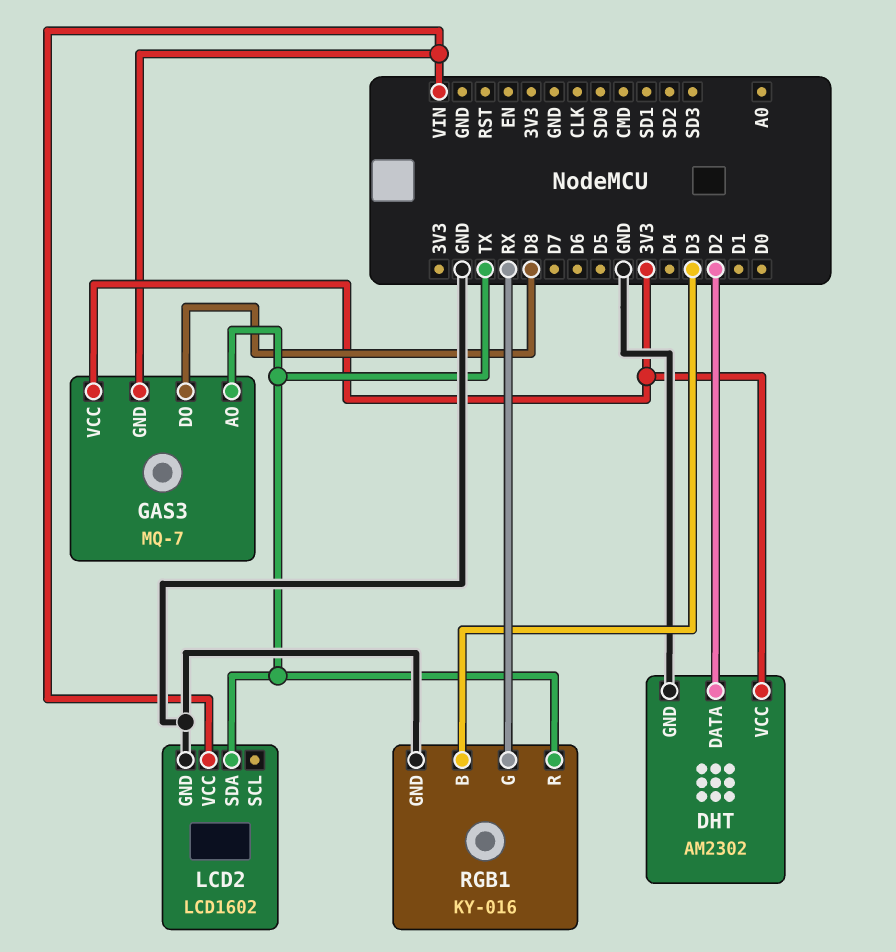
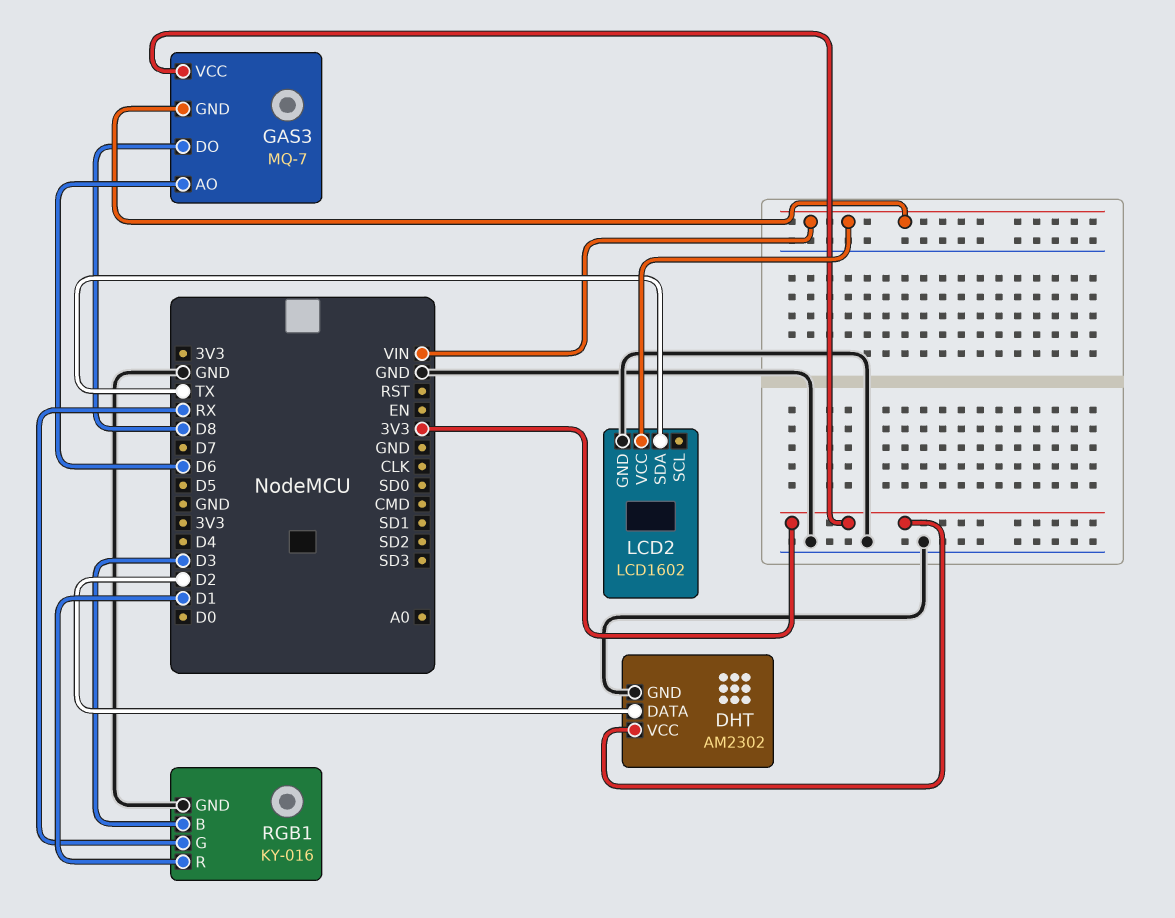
GAS3 pin AO: TX -> D6
RGB1 pin R: TX -> D1

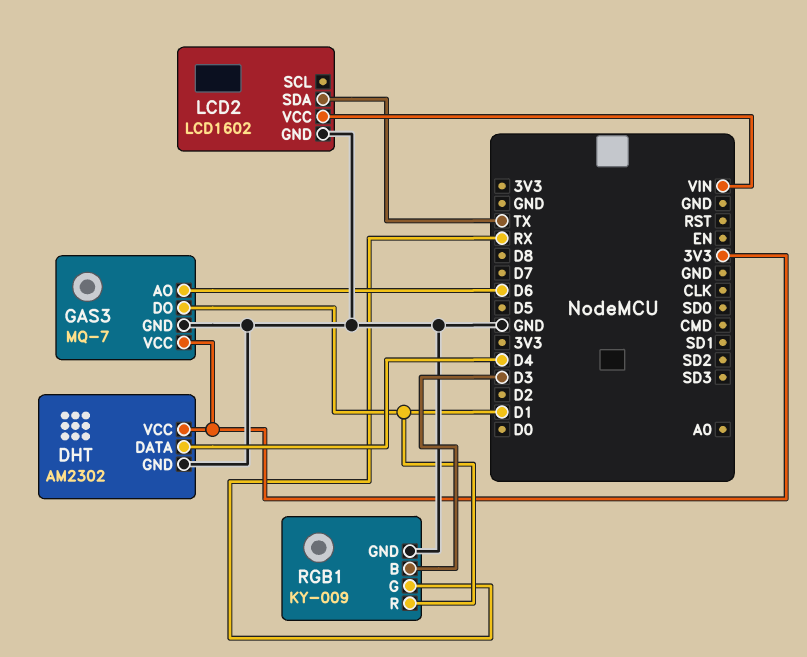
DHT pin DATA: D2 -> D4
GAS3 pin DO: D8 -> D1
GAS3 pin GND: VIN -> GND
RGB1: KY-016 -> KY-009

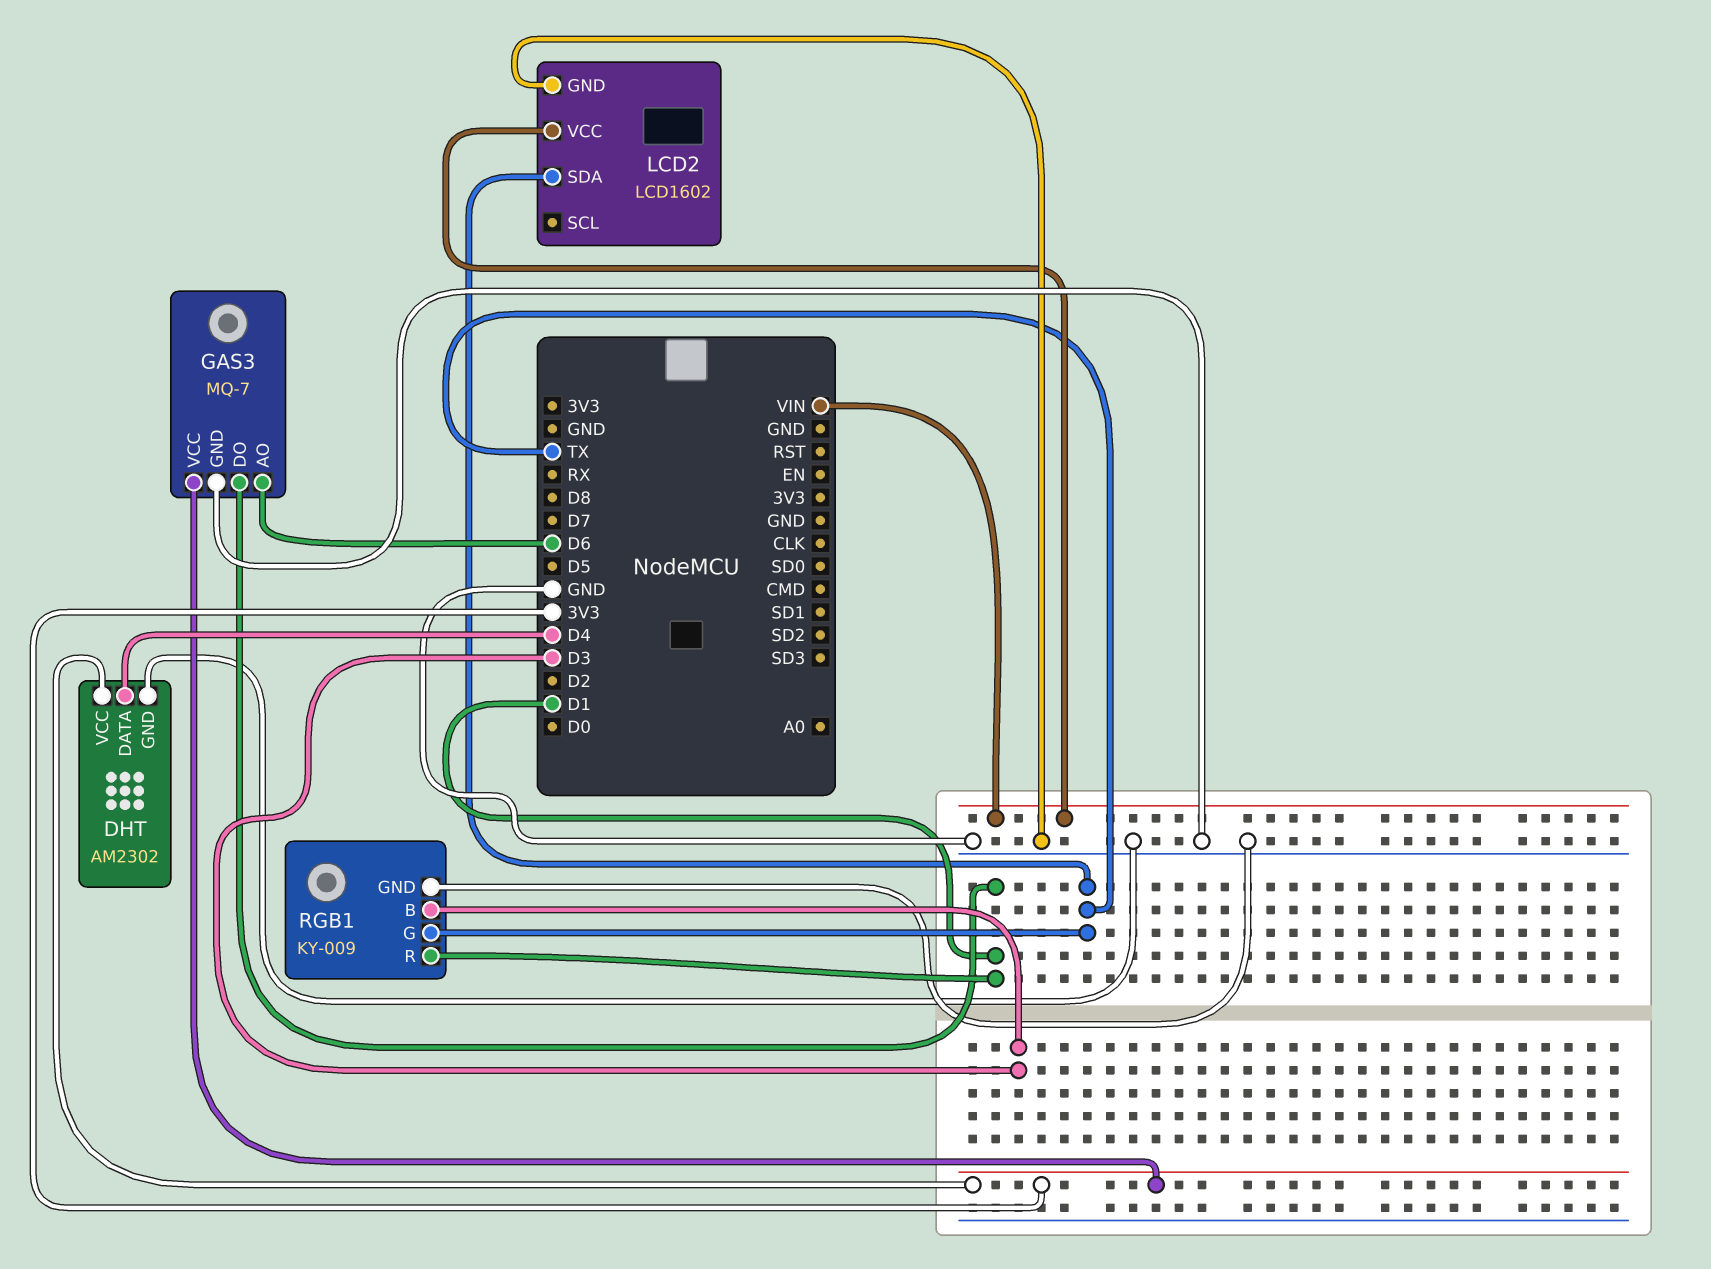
RGB1 pin G: RX -> TX

